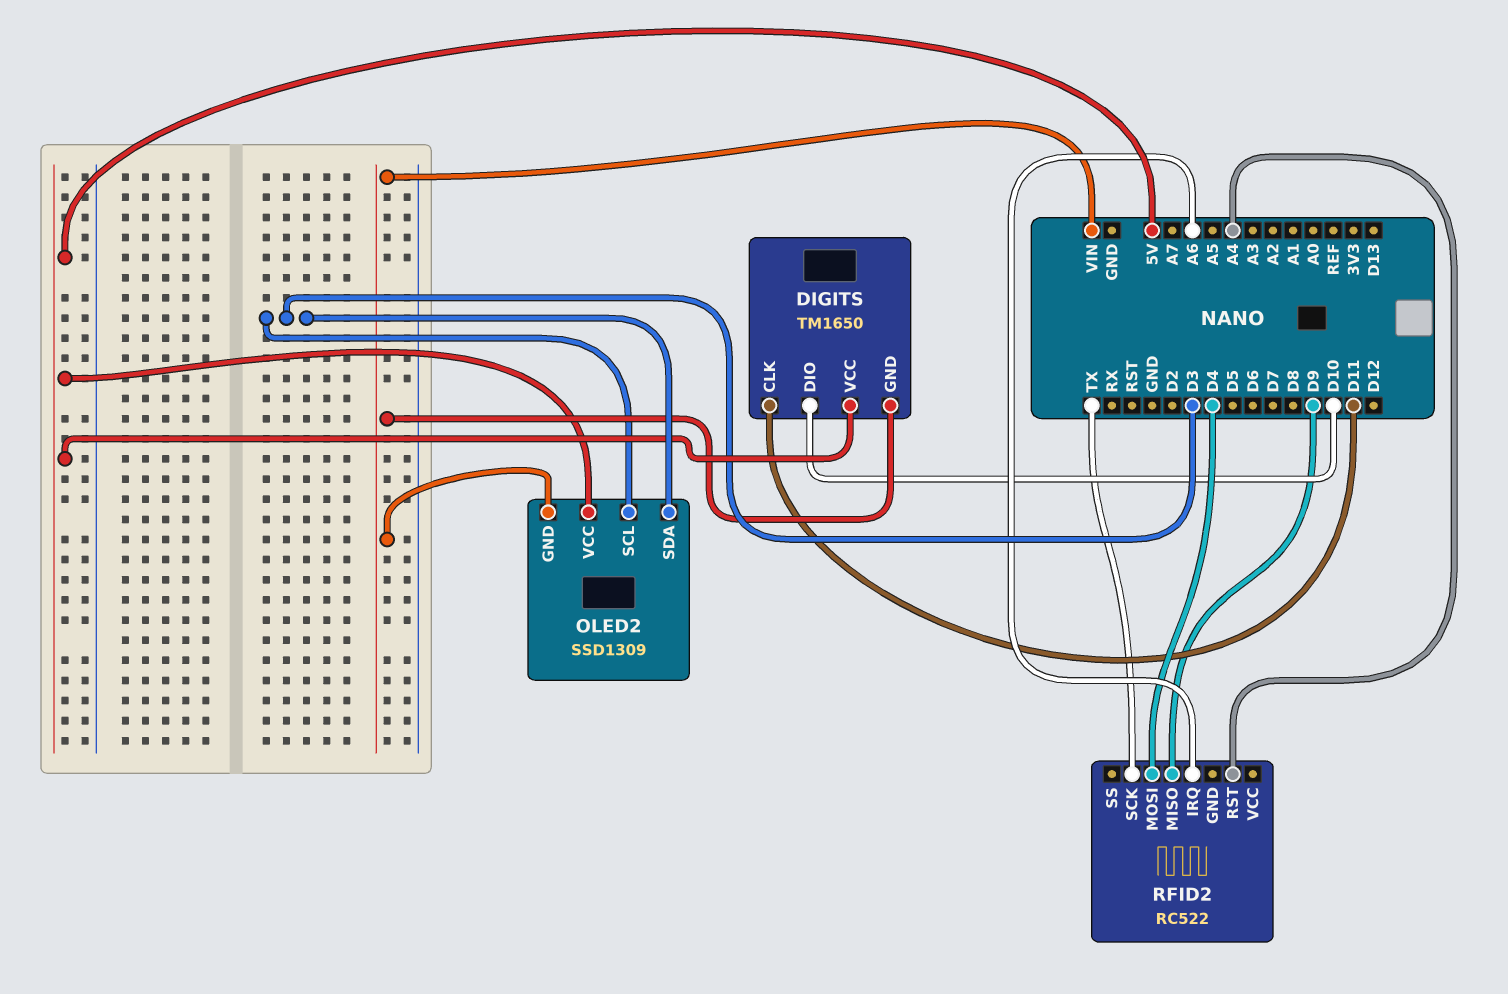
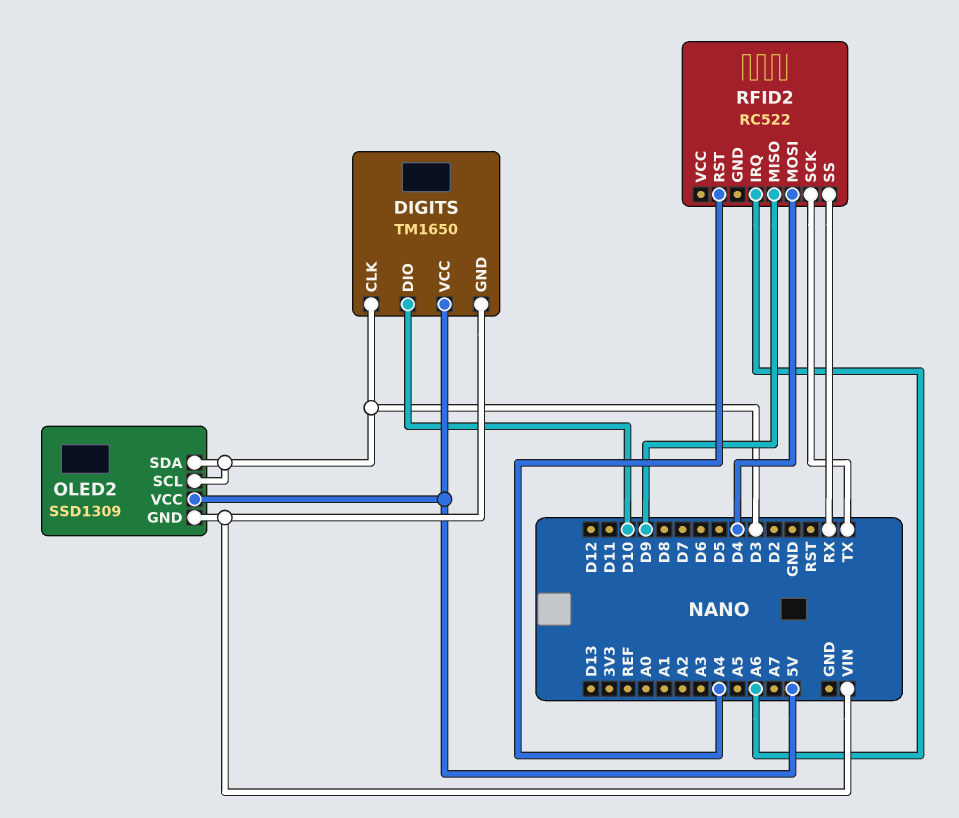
DIGITS pin CLK: D11 -> D3
RFID2 pin SS: none -> RX

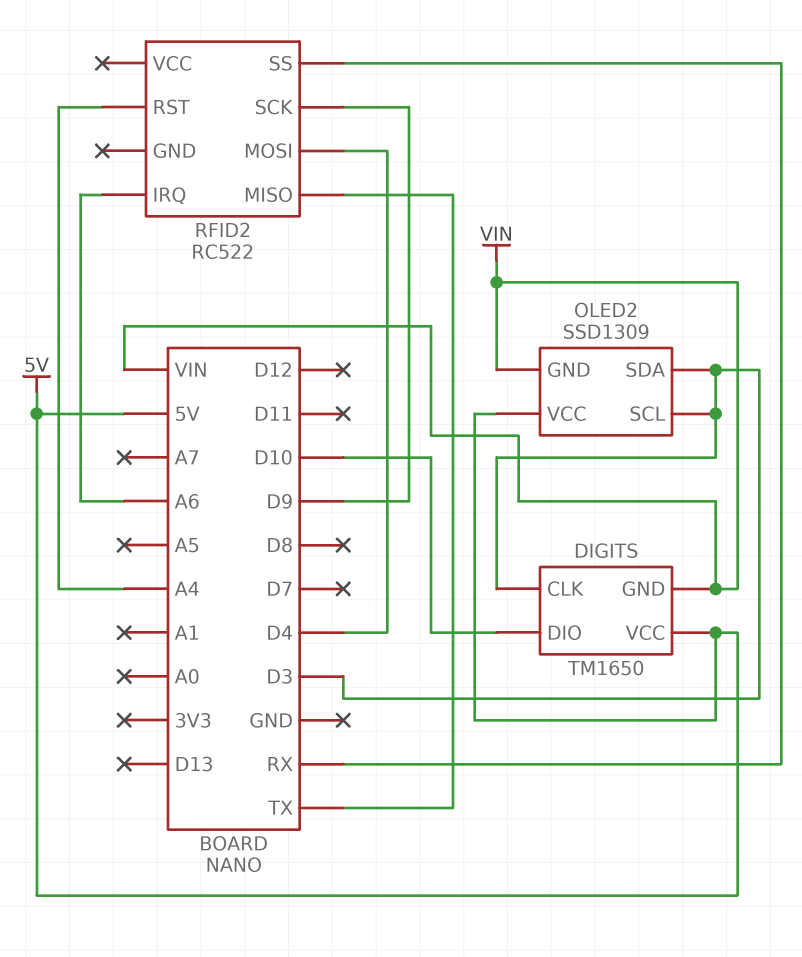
RFID2 pin MISO: D9 -> TX
RFID2 pin SCK: TX -> D9

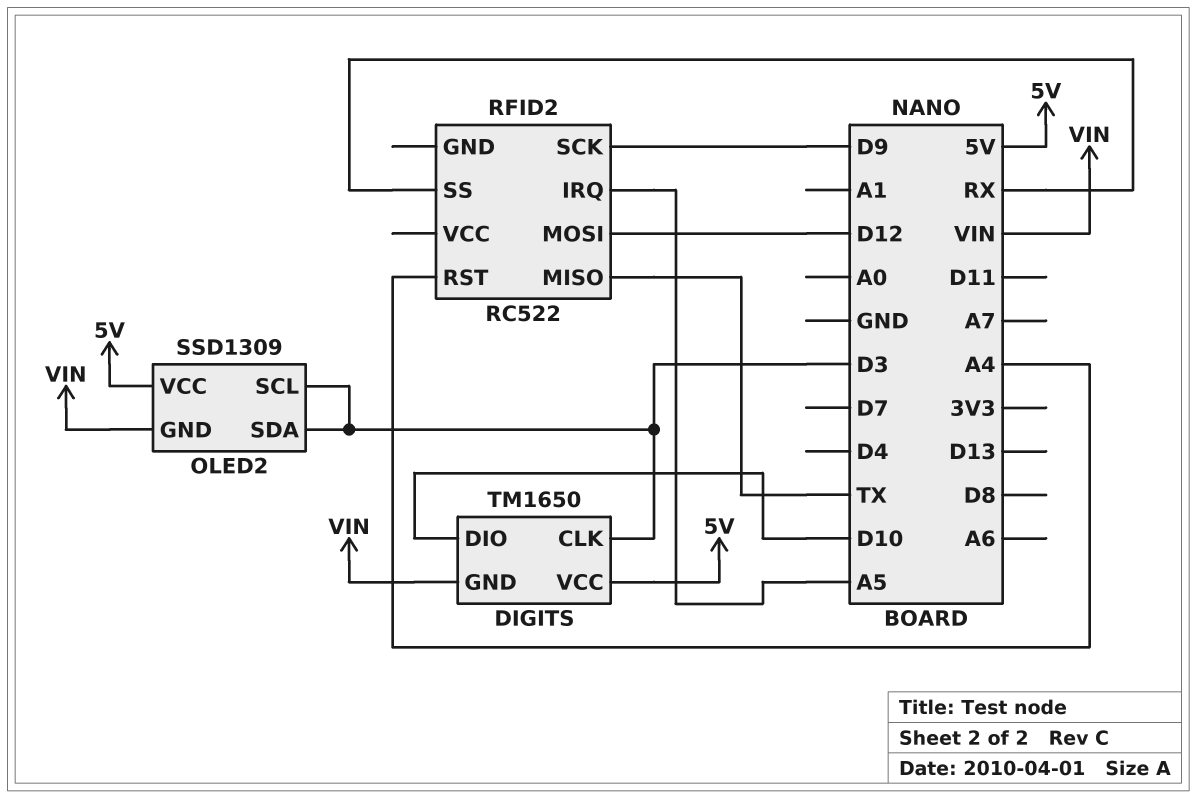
RFID2 pin IRQ: A6 -> A5
RFID2 pin MOSI: D4 -> D12

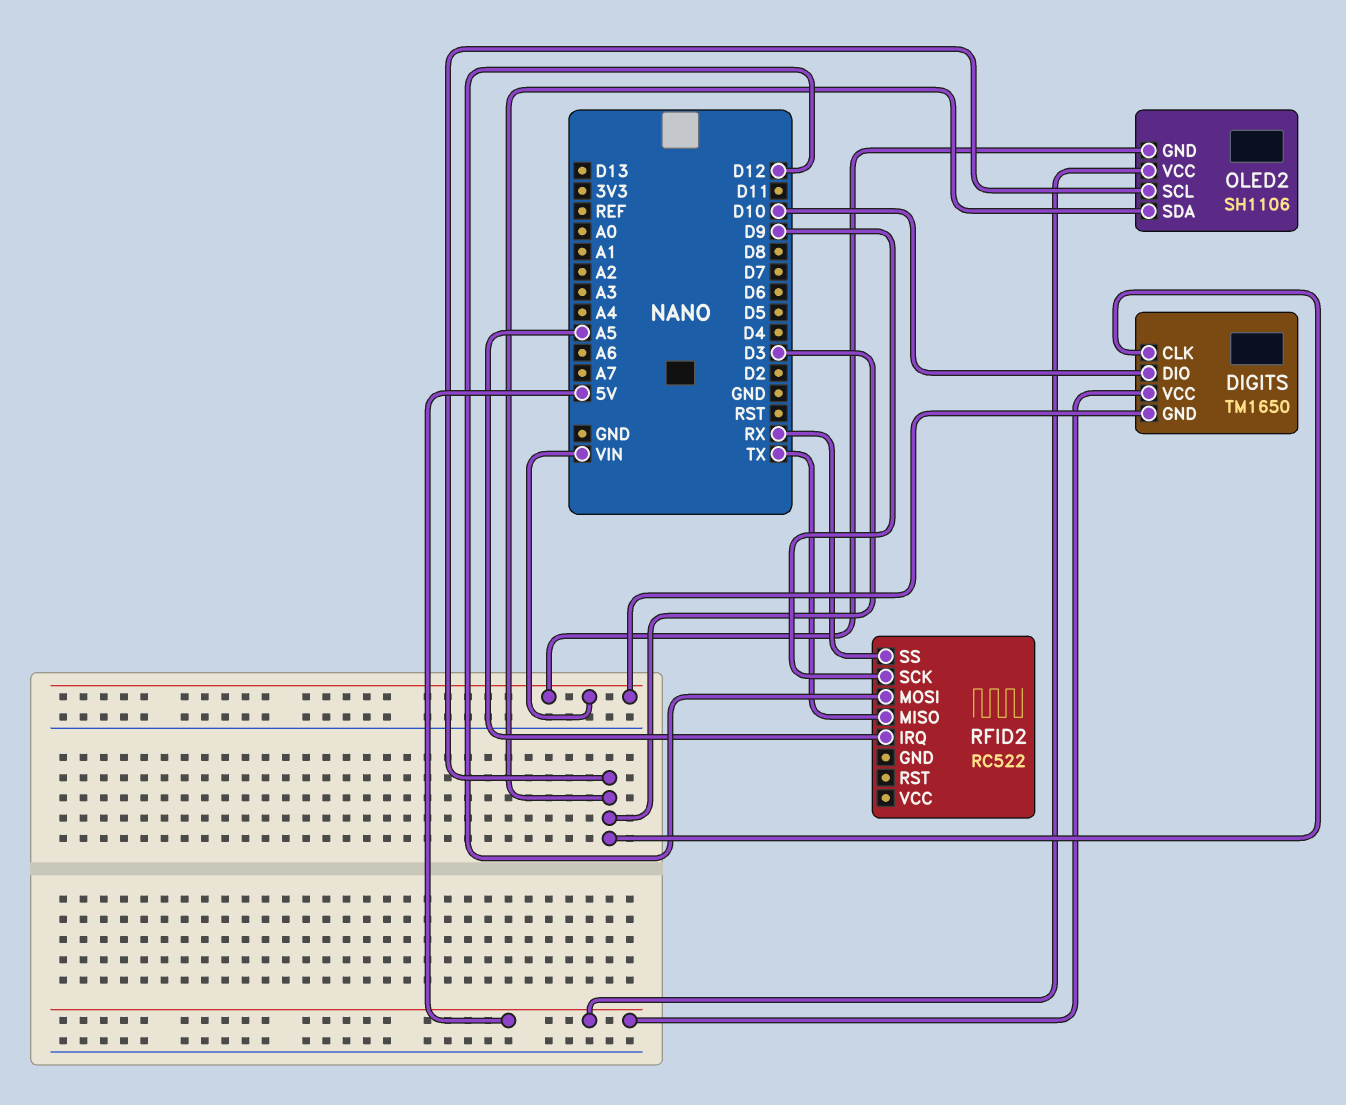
OLED2: SSD1309 -> SH1106
RFID2 pin RST: A4 -> none

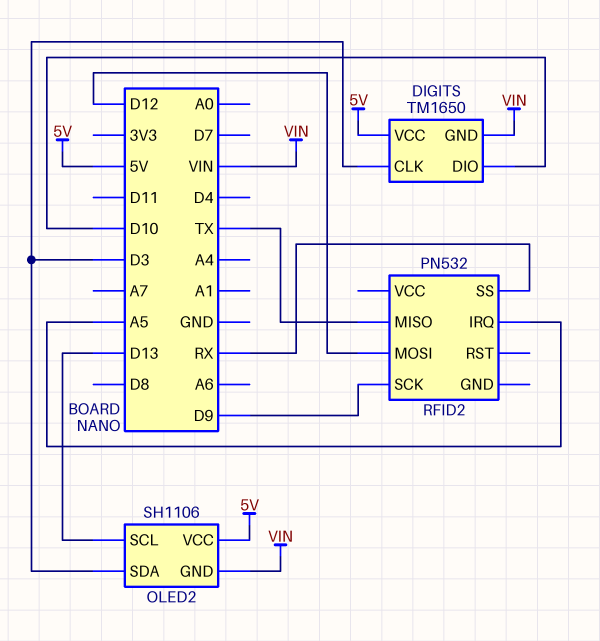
OLED2 pin SCL: D3 -> D13
RFID2: RC522 -> PN532

